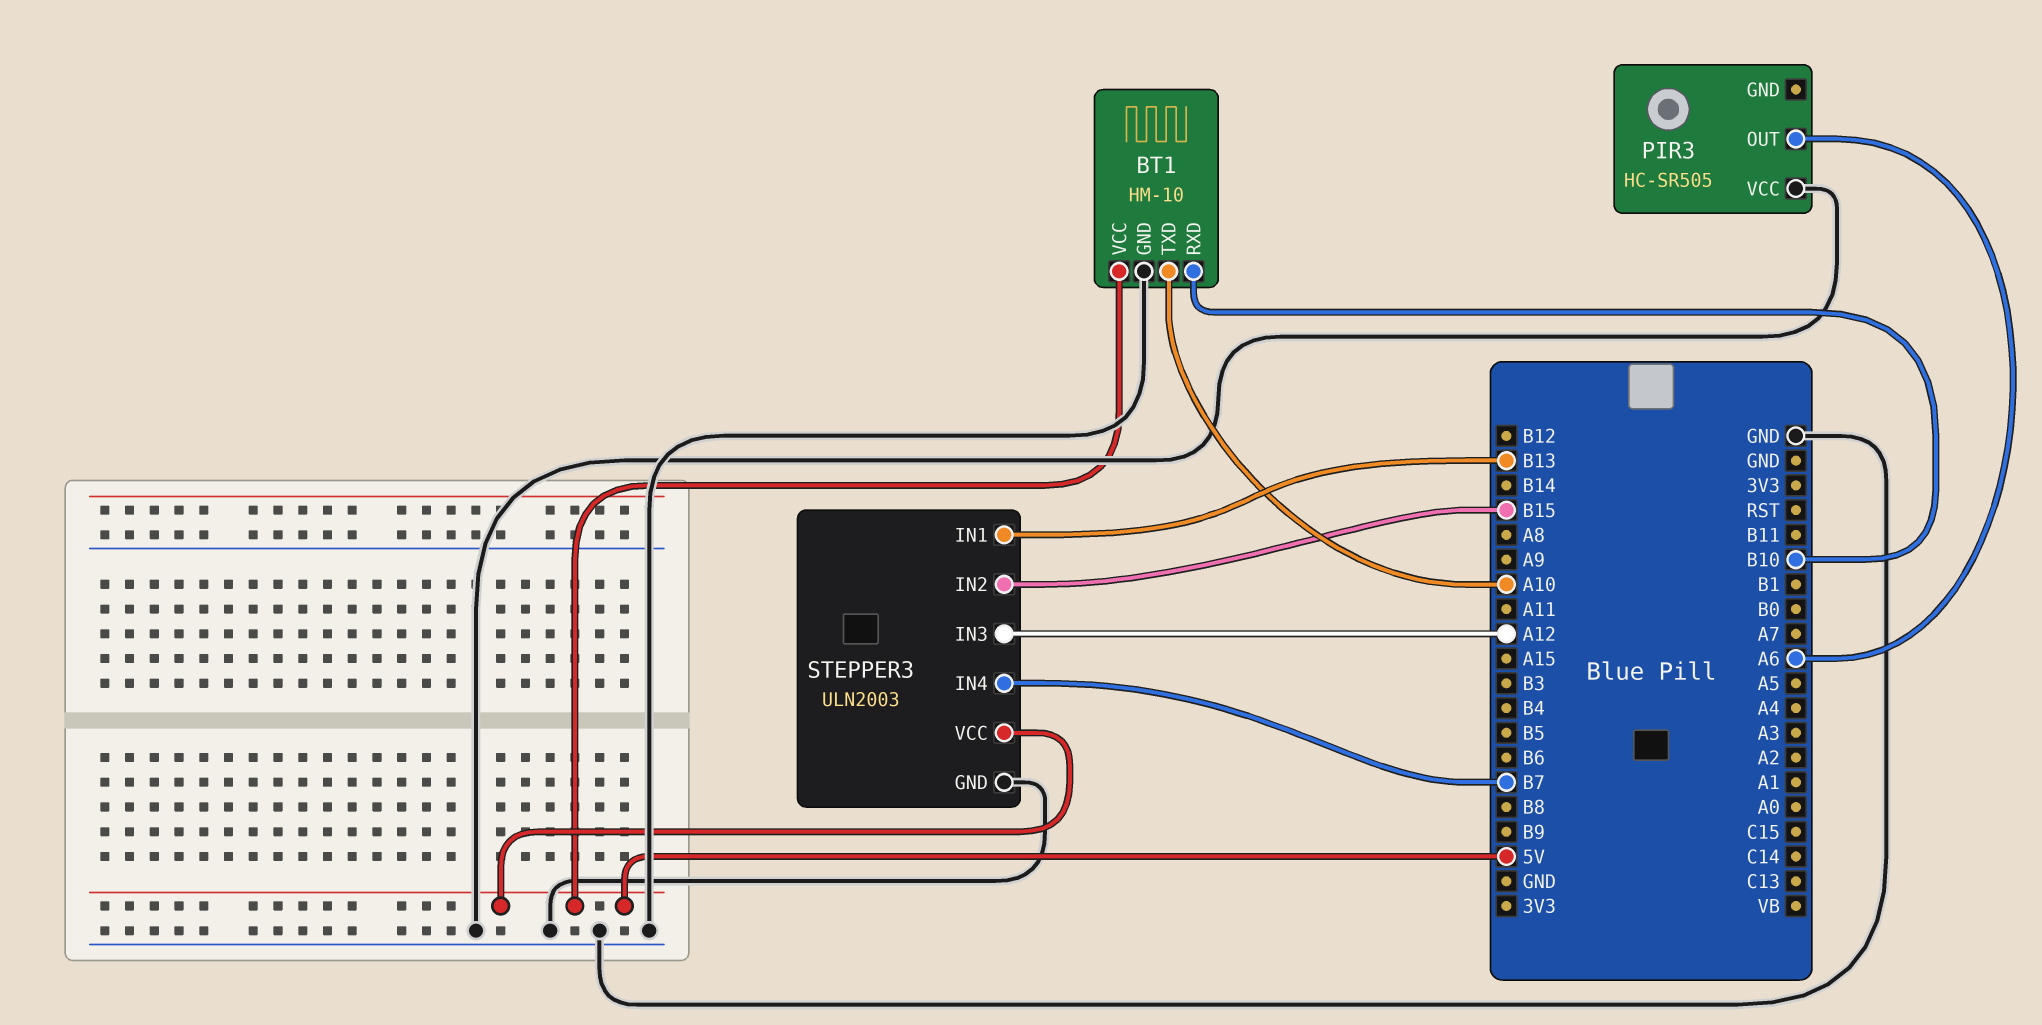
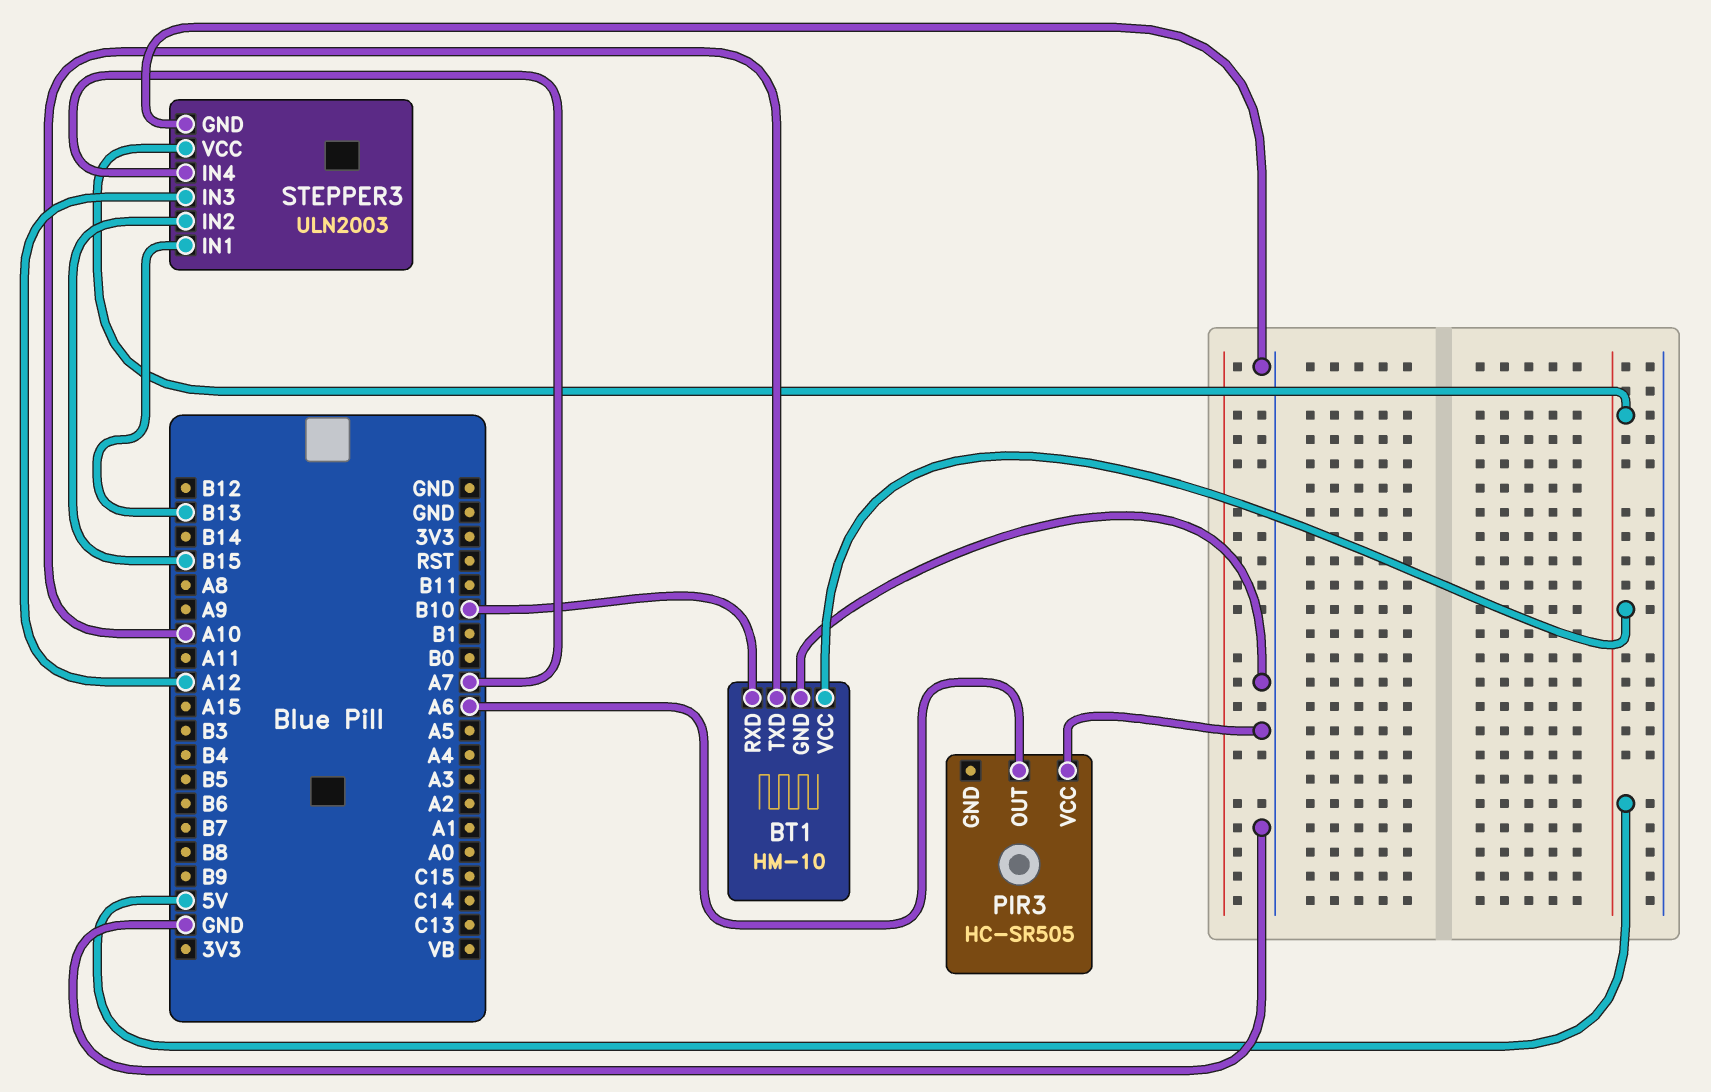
STEPPER3 pin IN4: B7 -> A7

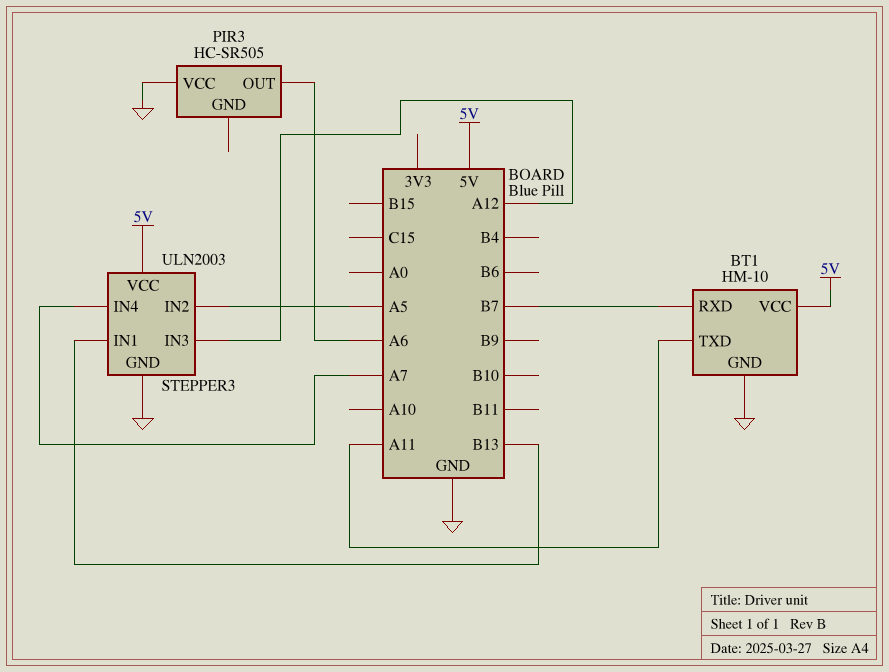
BT1 pin RXD: B10 -> B7
BT1 pin TXD: A10 -> A11
STEPPER3 pin IN2: B15 -> A5

